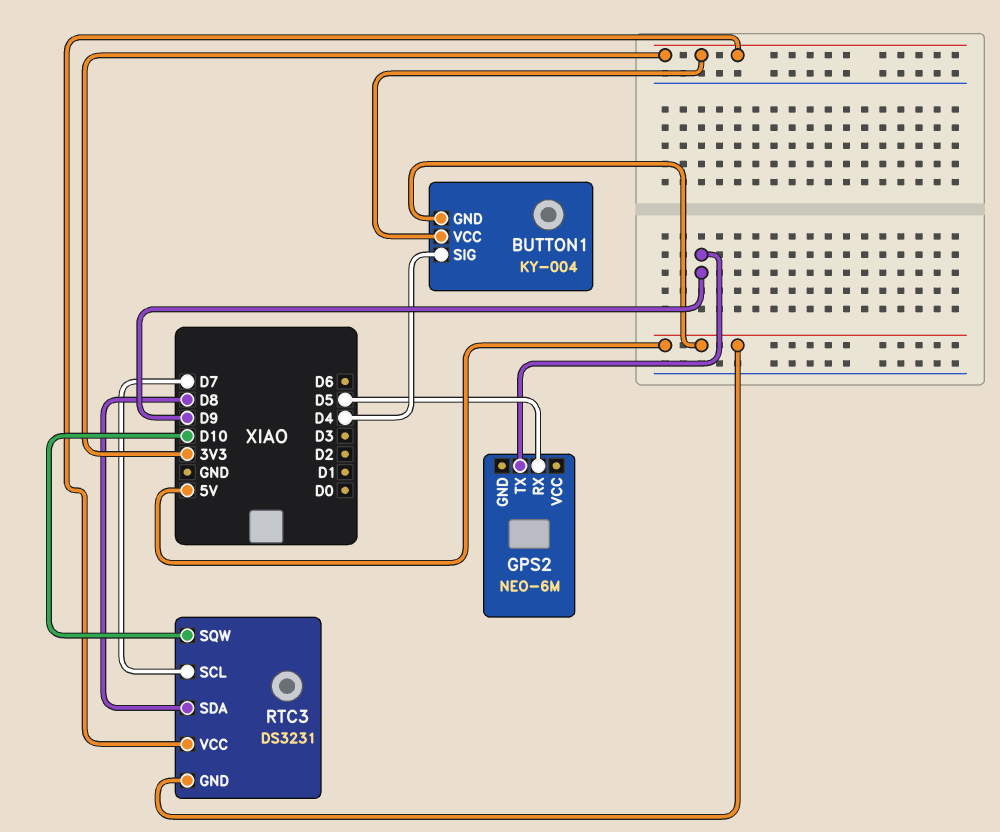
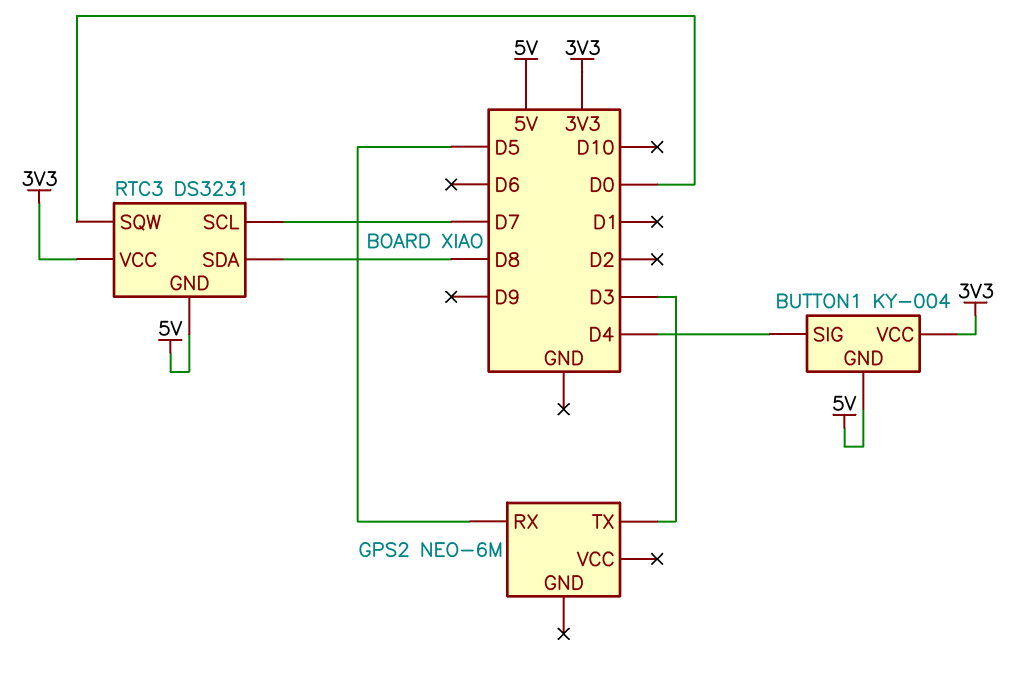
GPS2 pin TX: D9 -> D3
RTC3 pin SQW: D10 -> D0

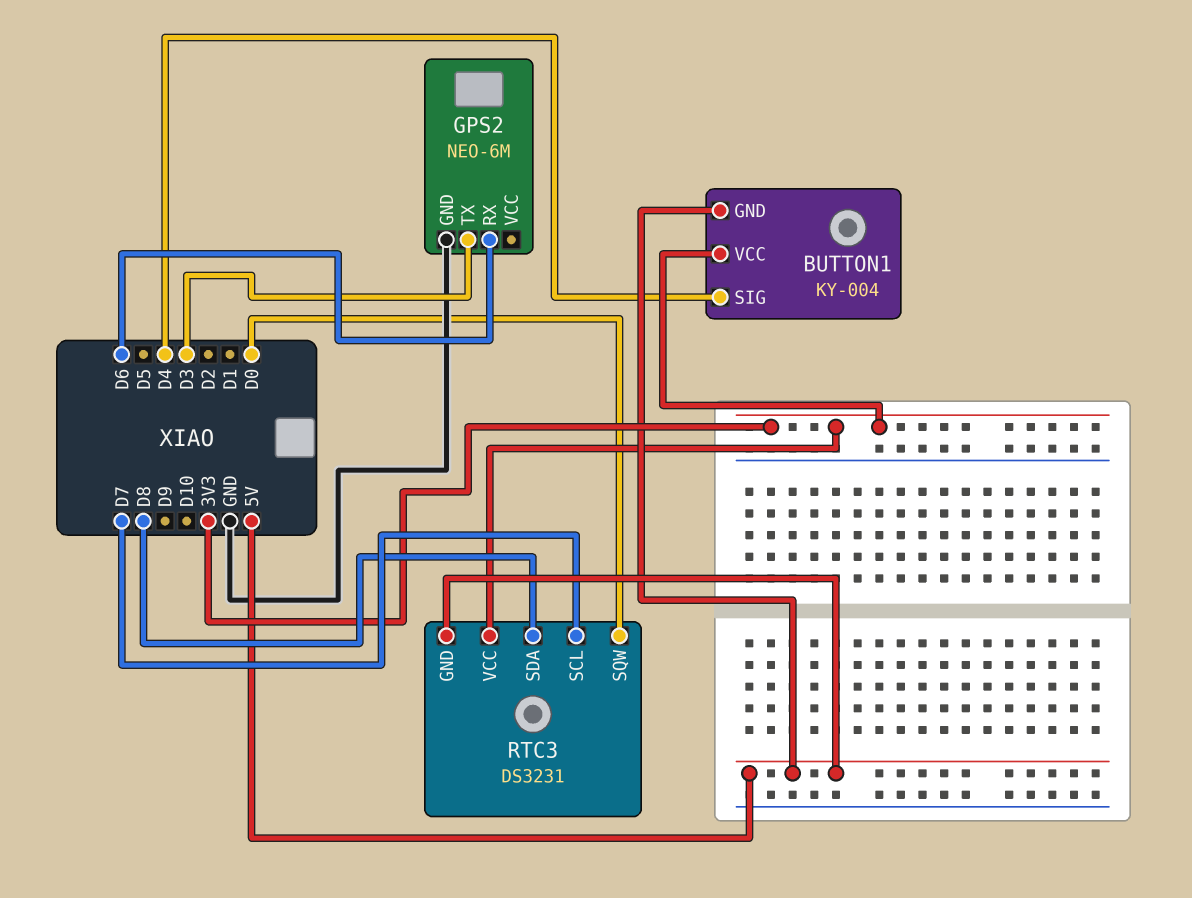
GPS2 pin GND: none -> GND
GPS2 pin RX: D5 -> D6

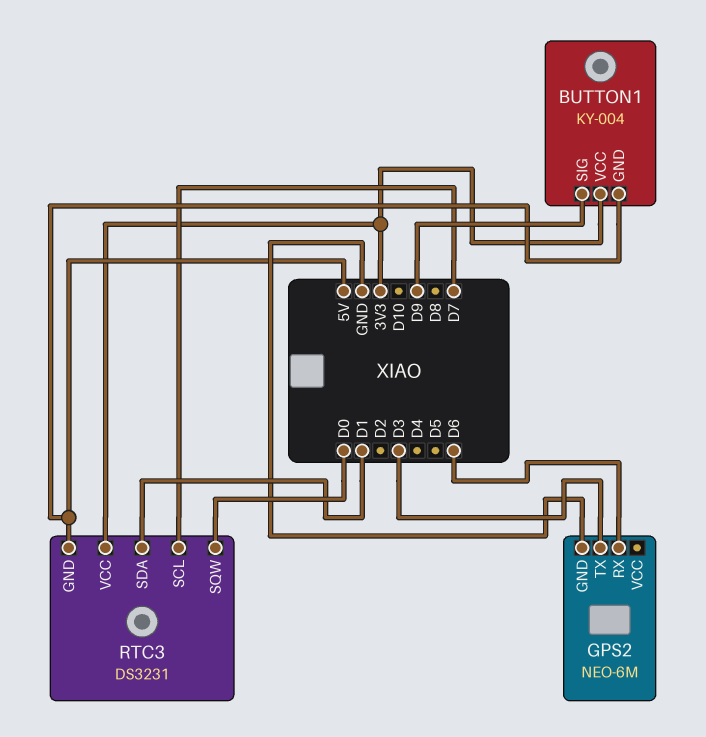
BUTTON1 pin SIG: D4 -> D9
RTC3 pin SDA: D8 -> D1

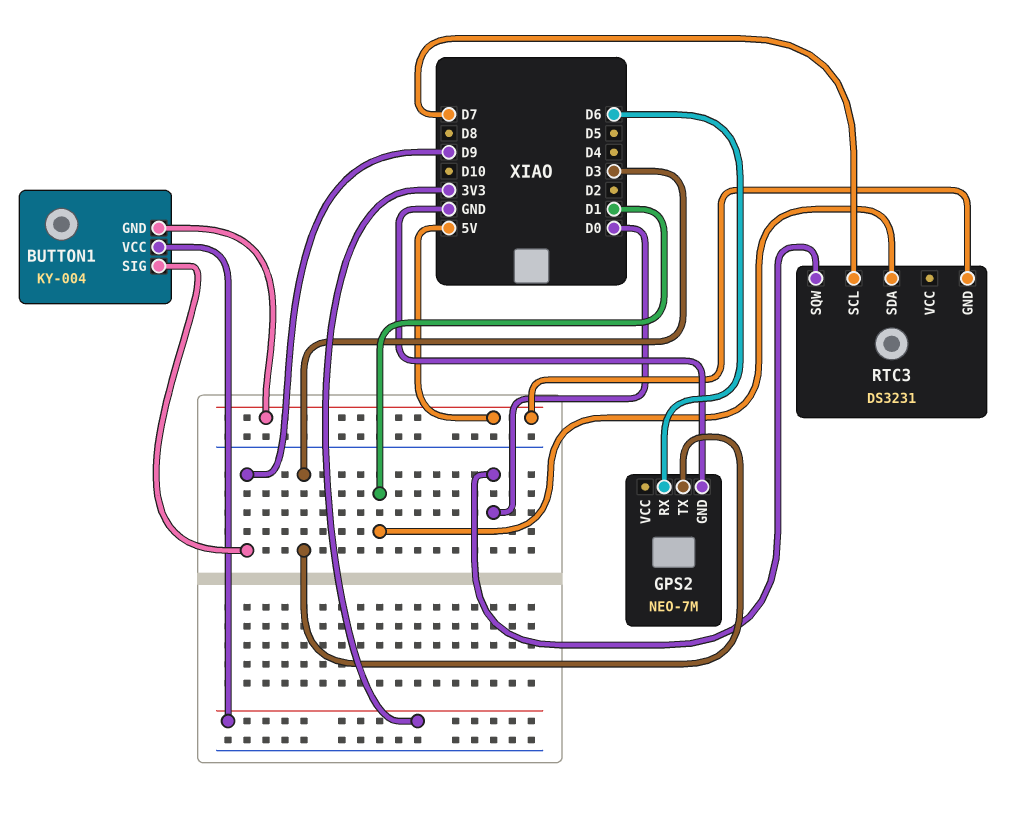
GPS2: NEO-6M -> NEO-7M
RTC3 pin VCC: 3V3 -> none

